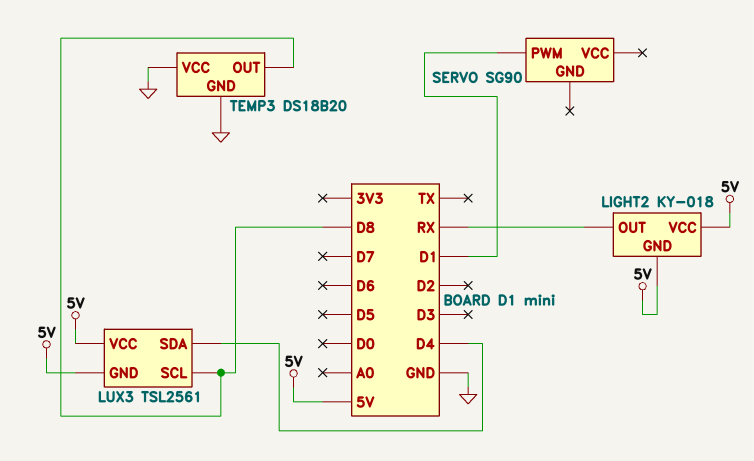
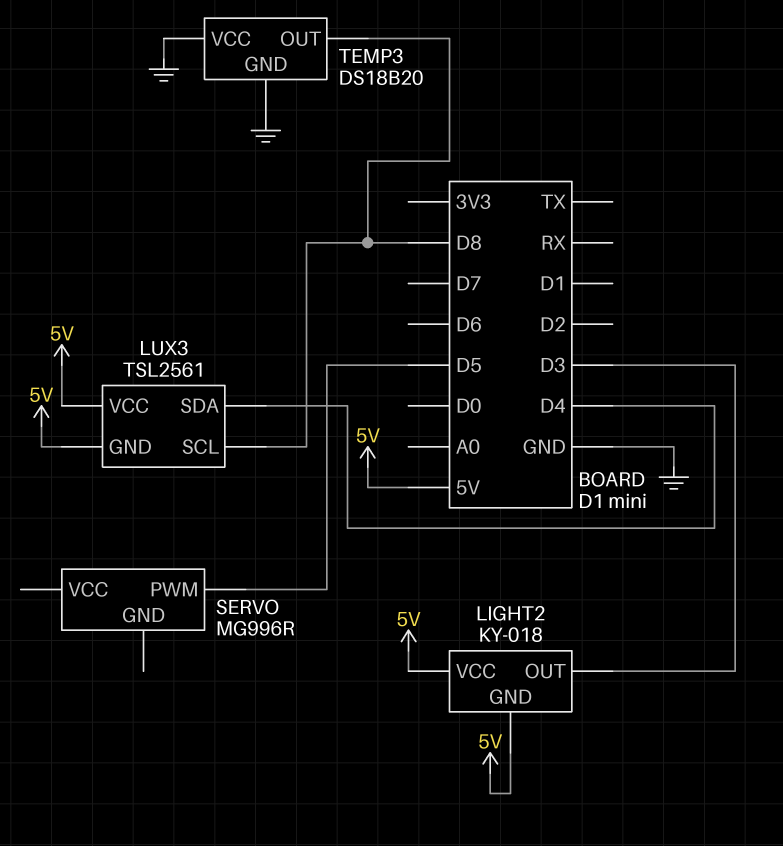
LIGHT2 pin OUT: RX -> D3
SERVO: SG90 -> MG996R
SERVO pin PWM: D1 -> D5

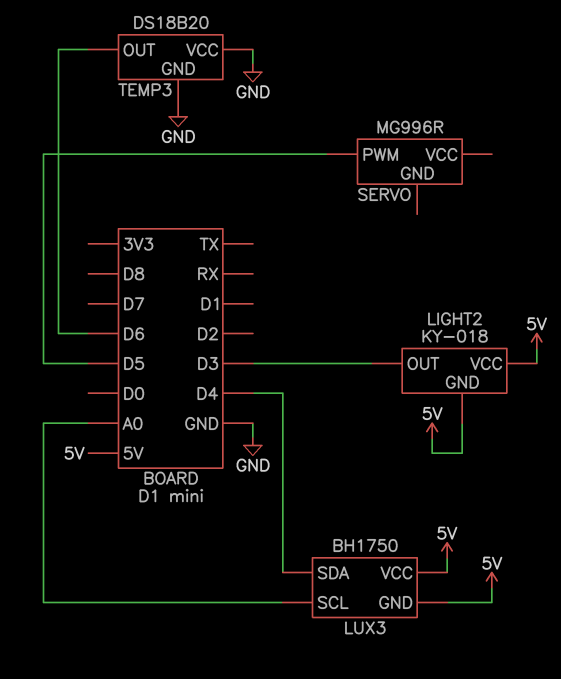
LUX3: TSL2561 -> BH1750
LUX3 pin SCL: D8 -> A0
TEMP3 pin OUT: D8 -> D6

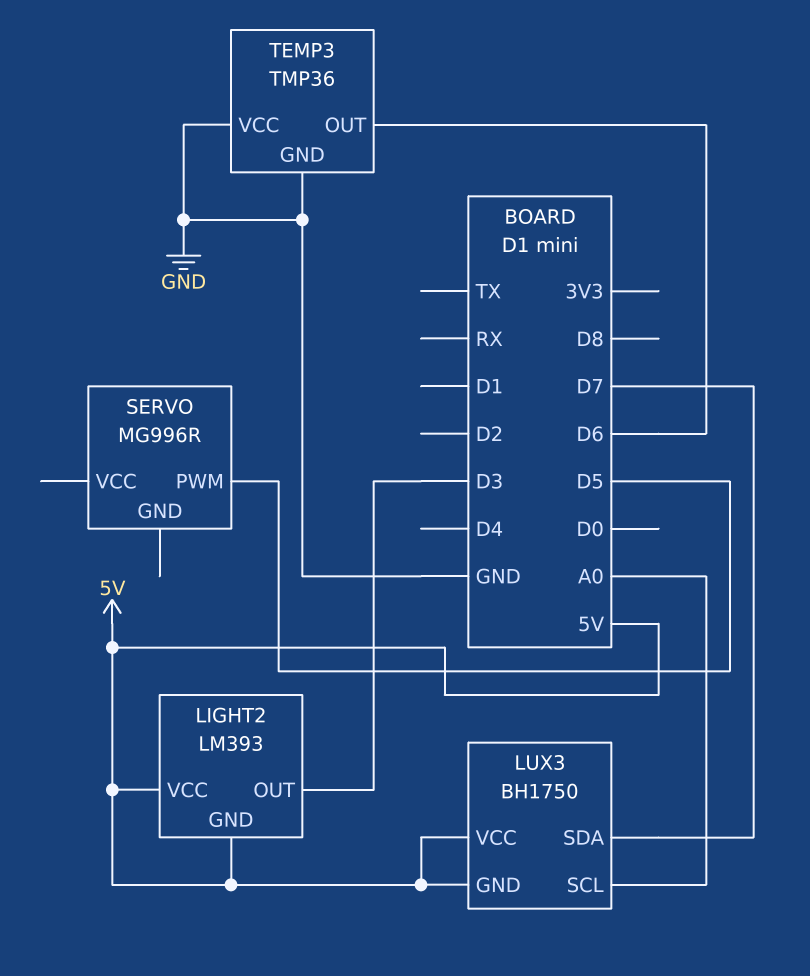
LIGHT2: KY-018 -> LM393
LUX3 pin SDA: D4 -> D7
TEMP3: DS18B20 -> TMP36

